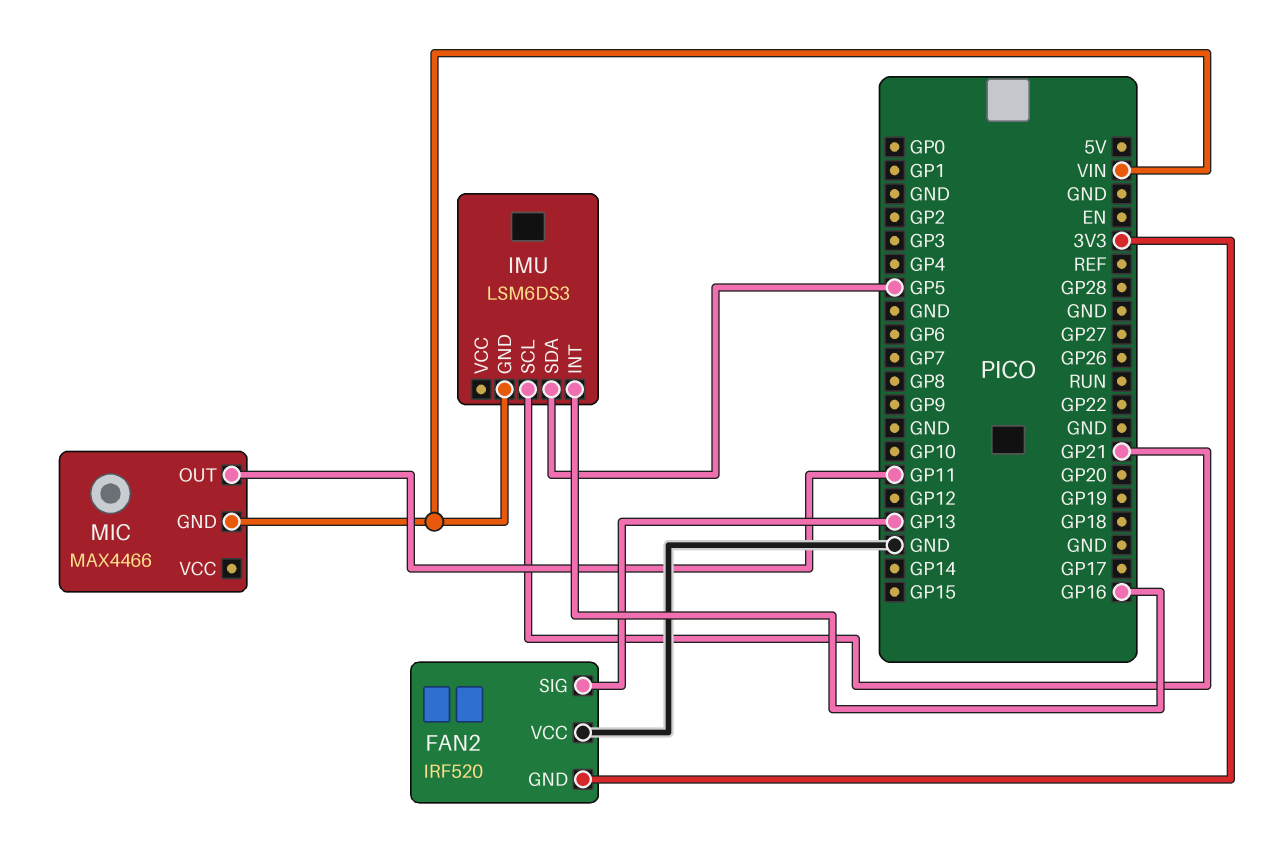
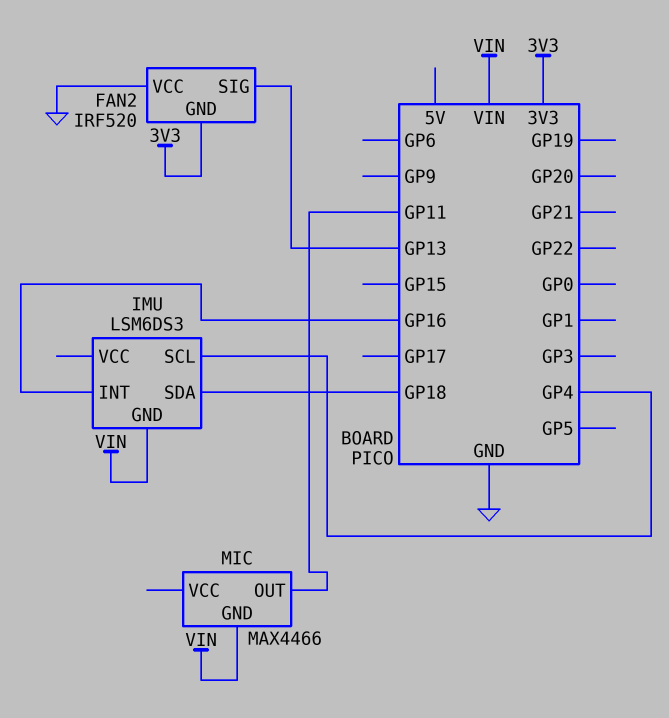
IMU pin SCL: GP21 -> GP4
IMU pin SDA: GP5 -> GP18

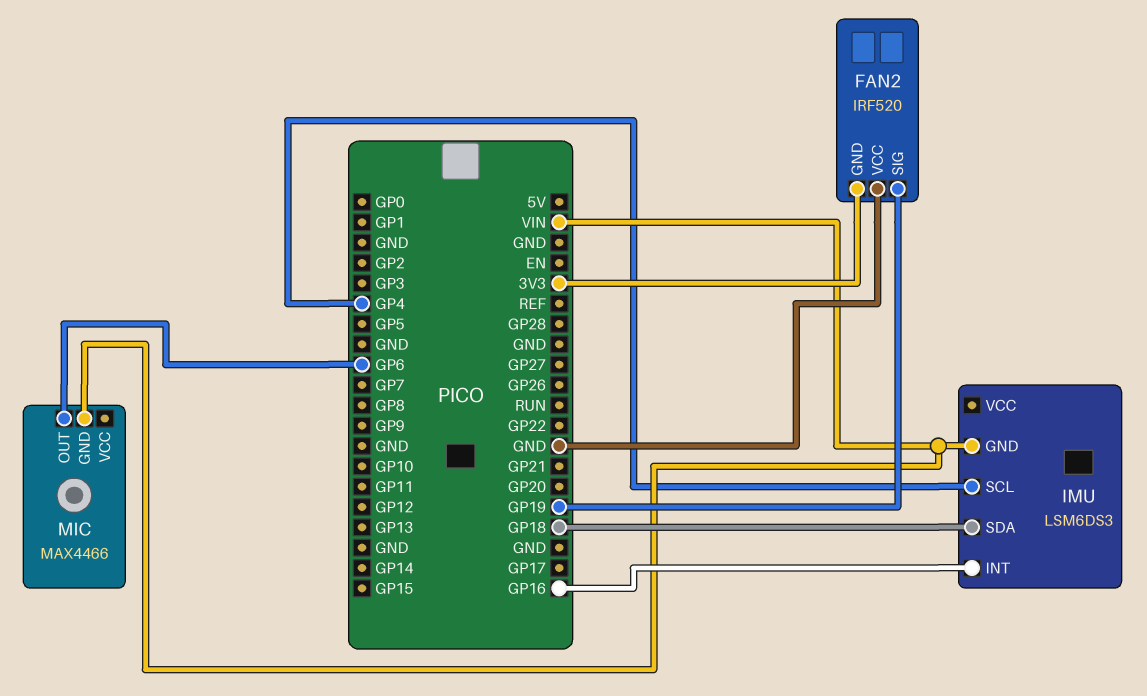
FAN2 pin SIG: GP13 -> GP19
MIC pin OUT: GP11 -> GP6

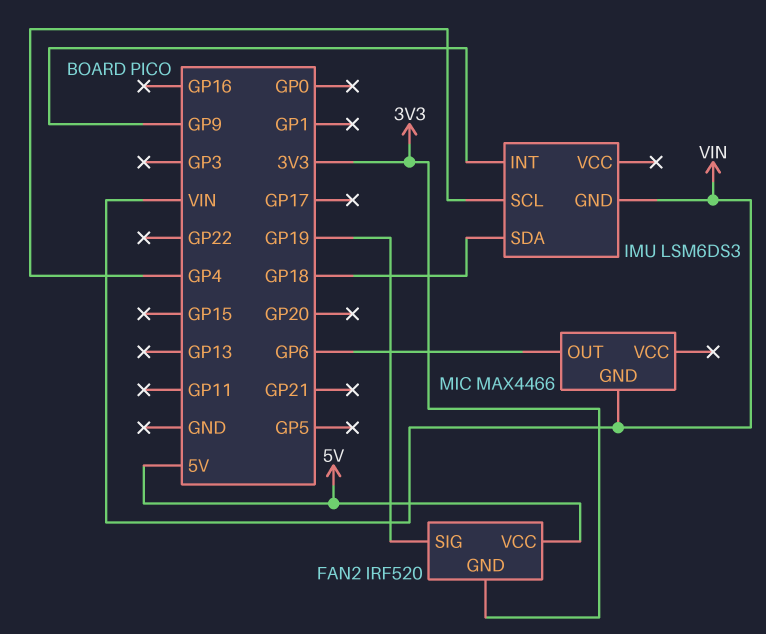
FAN2 pin VCC: GND -> 5V
IMU pin INT: GP16 -> GP9

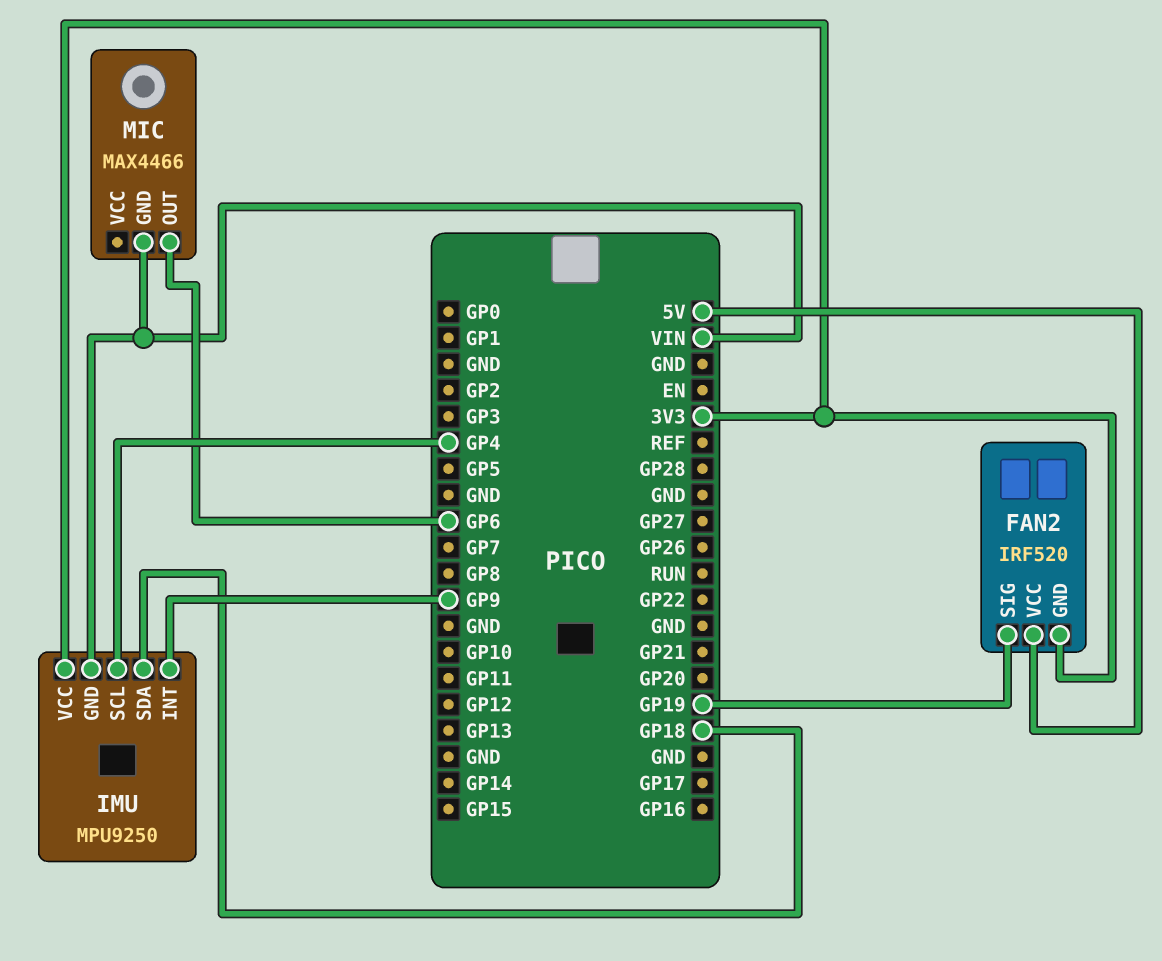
IMU: LSM6DS3 -> MPU9250
IMU pin VCC: none -> 3V3

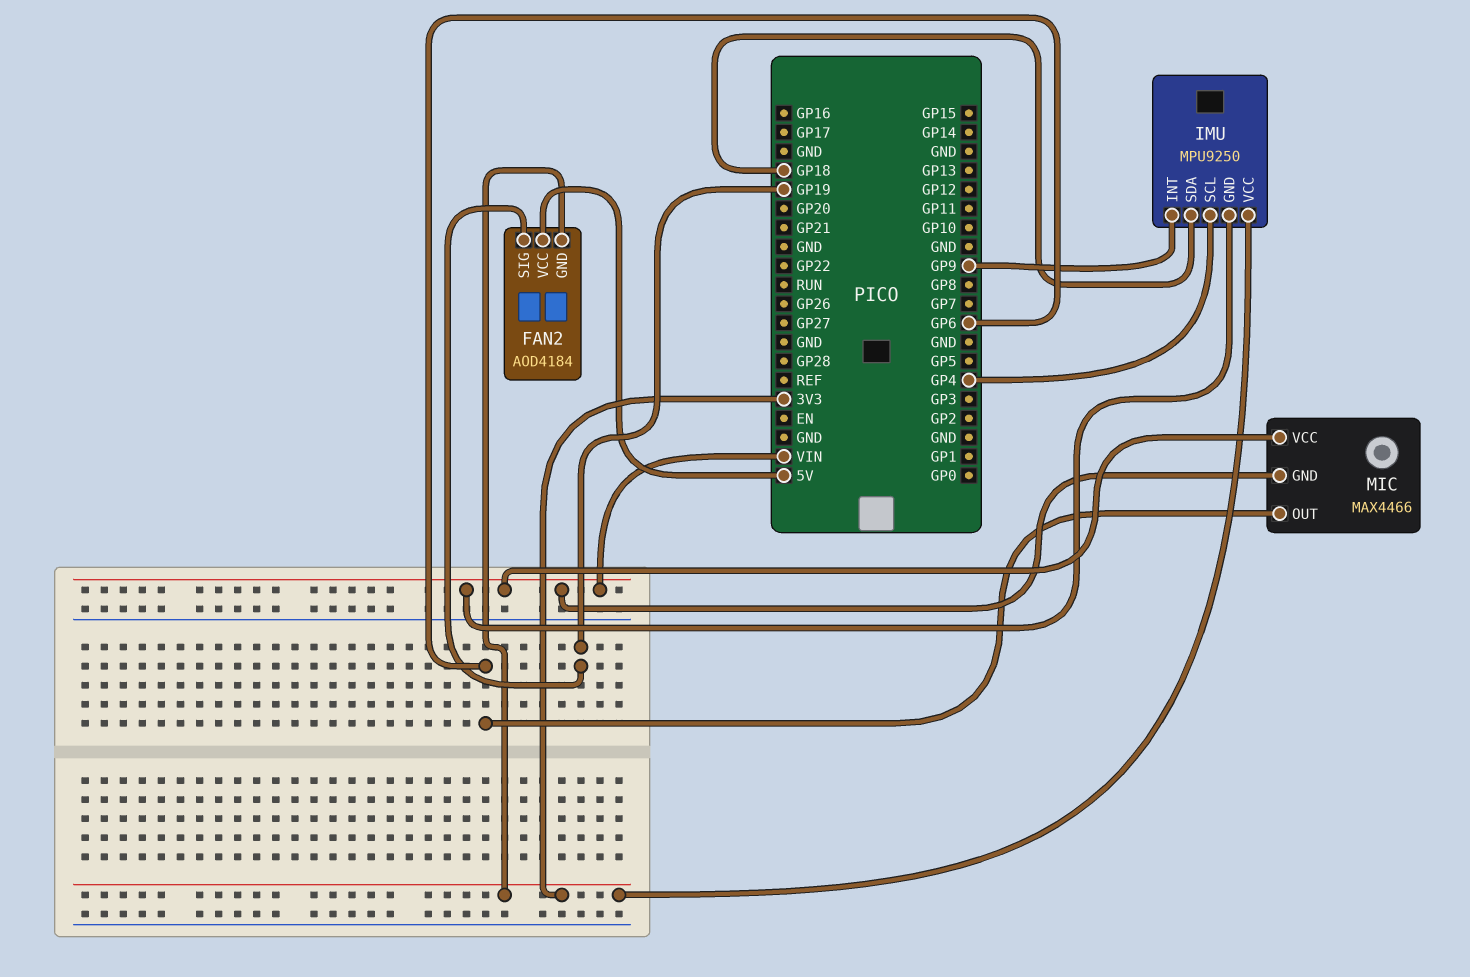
FAN2: IRF520 -> AOD4184
MIC pin VCC: none -> VIN

